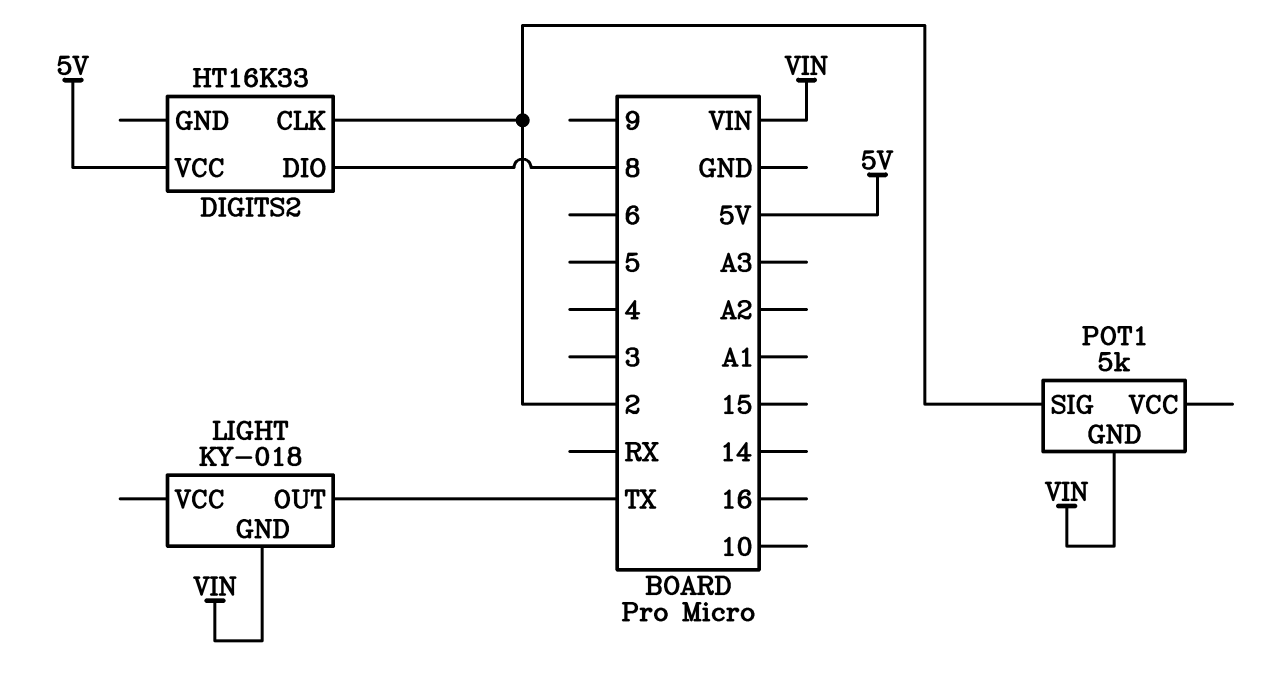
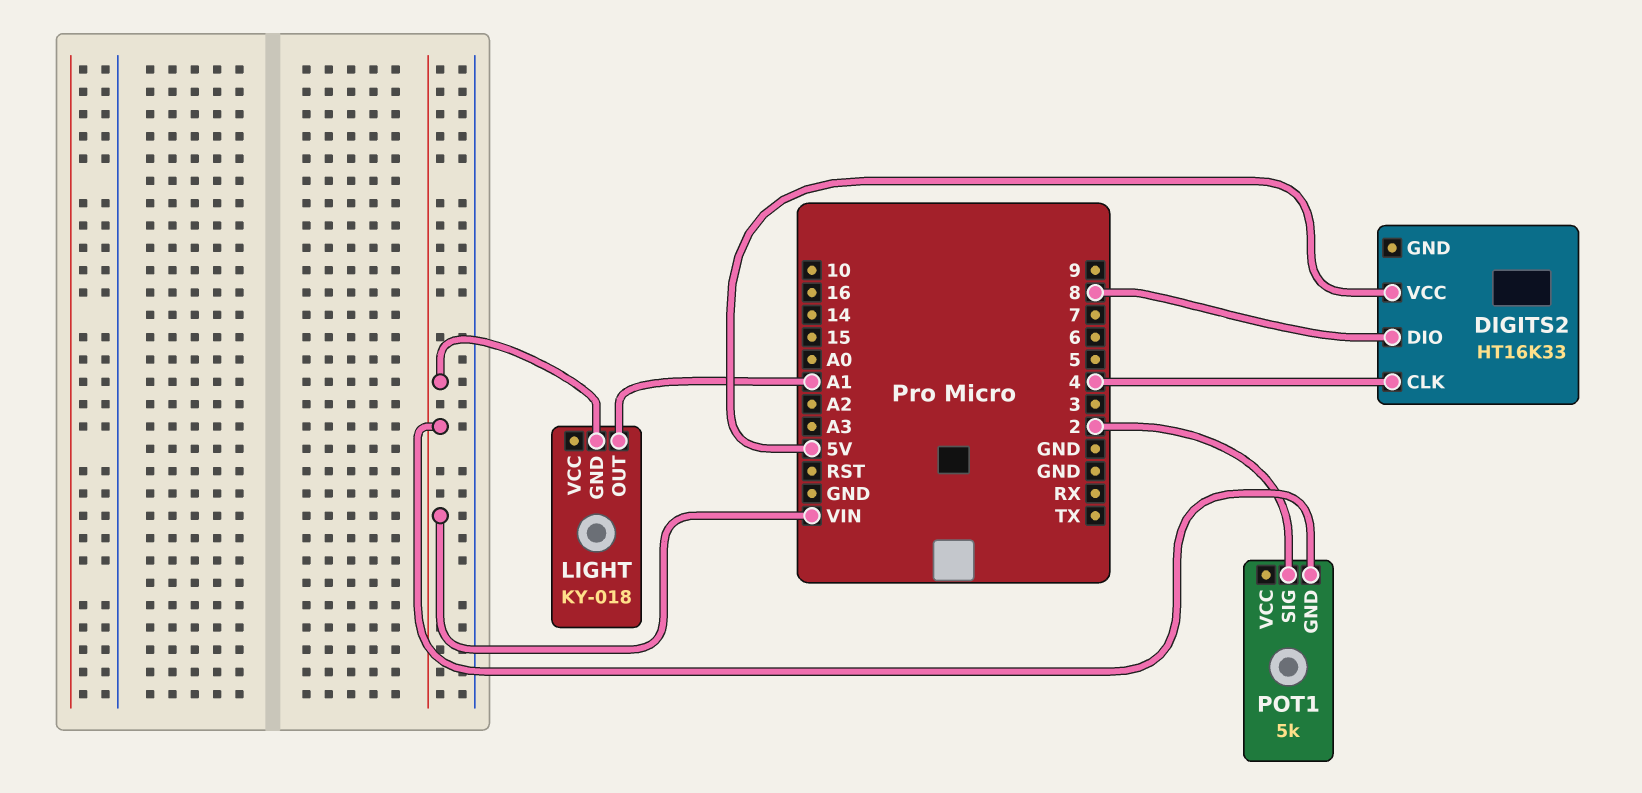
DIGITS2 pin CLK: 2 -> 4
LIGHT pin OUT: TX -> A1

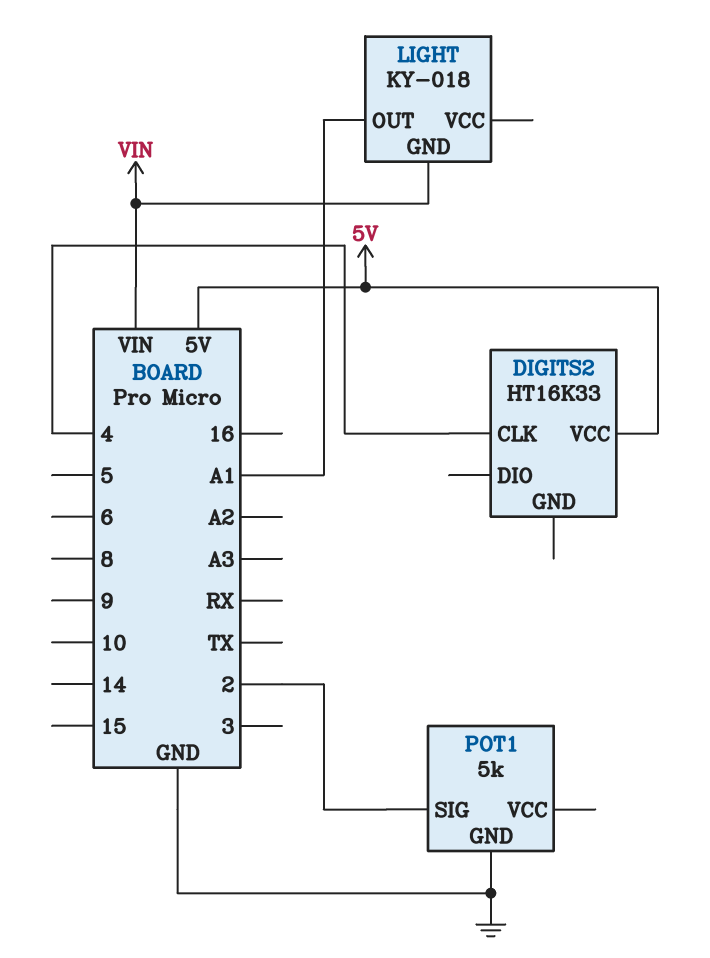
DIGITS2 pin DIO: 8 -> none
POT1 pin GND: VIN -> GND

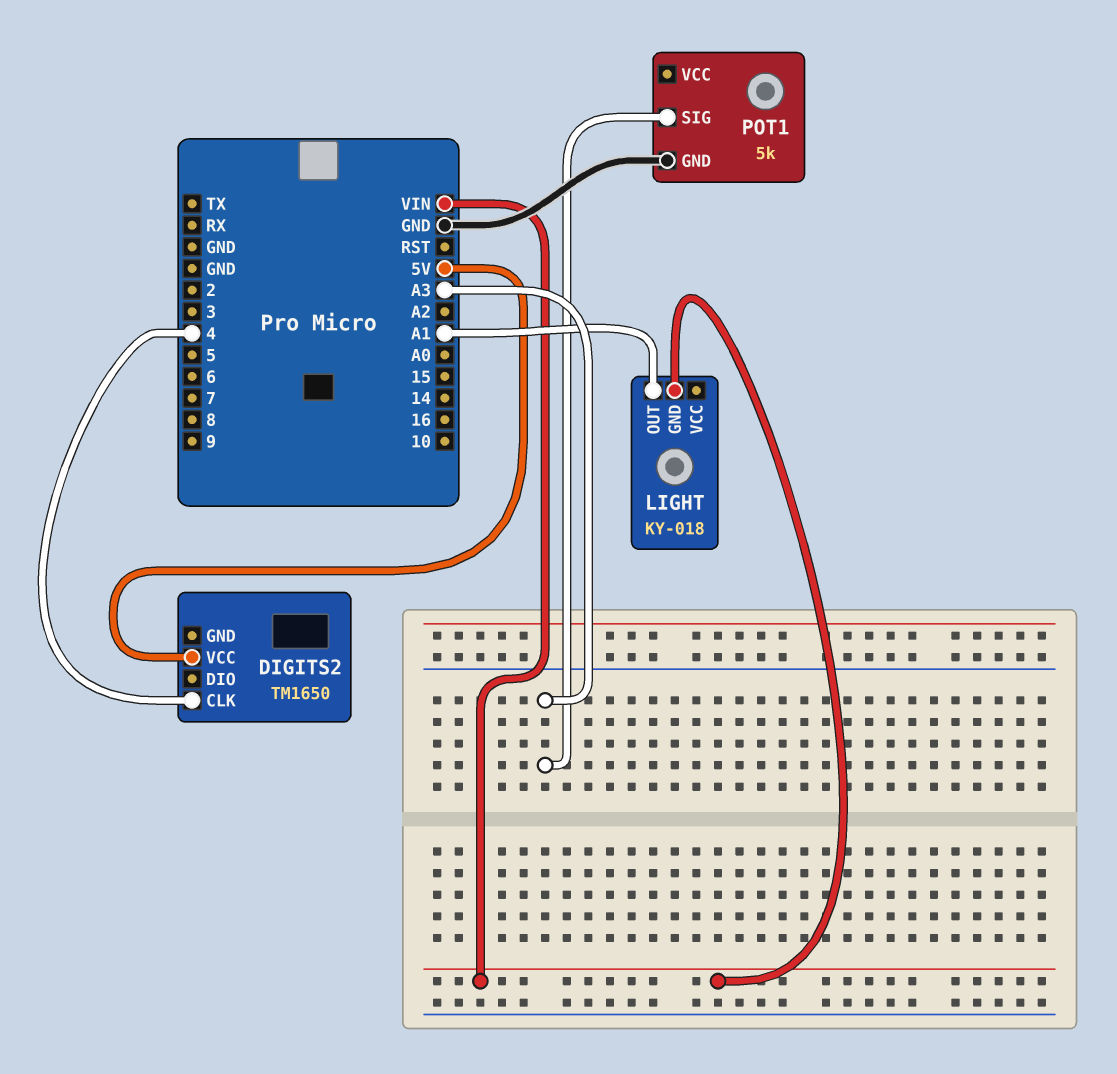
DIGITS2: HT16K33 -> TM1650
POT1 pin SIG: 2 -> A3

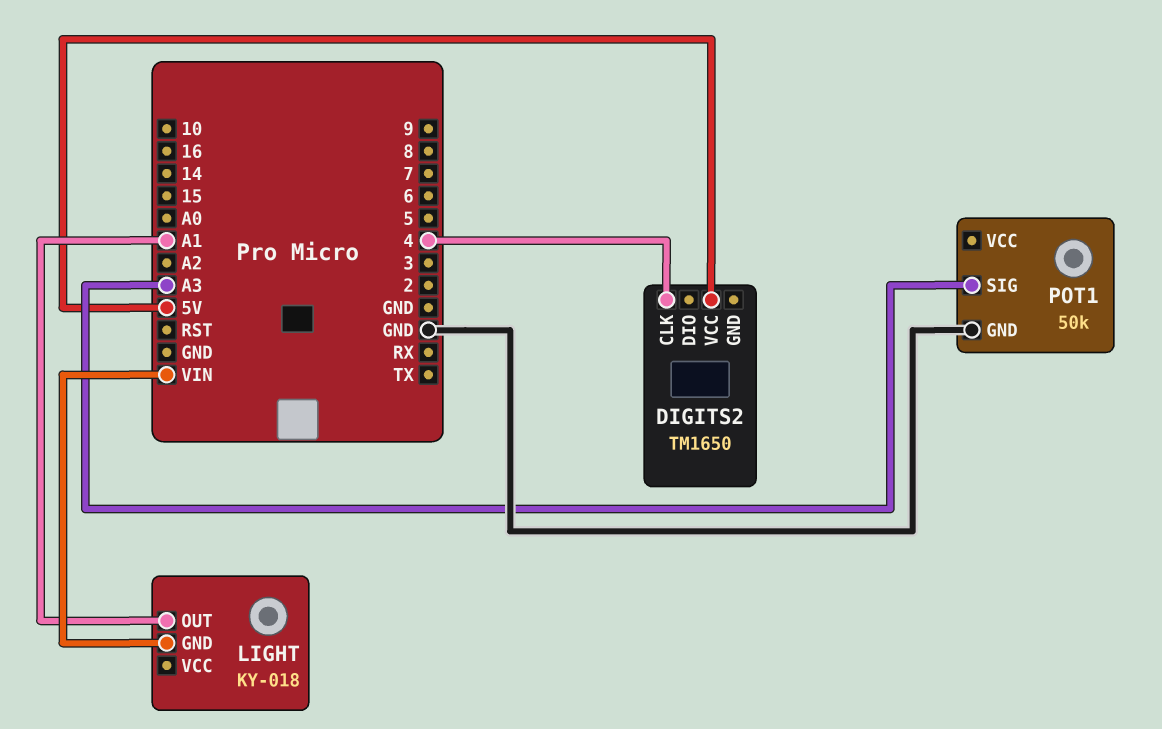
POT1: 5k -> 50k

